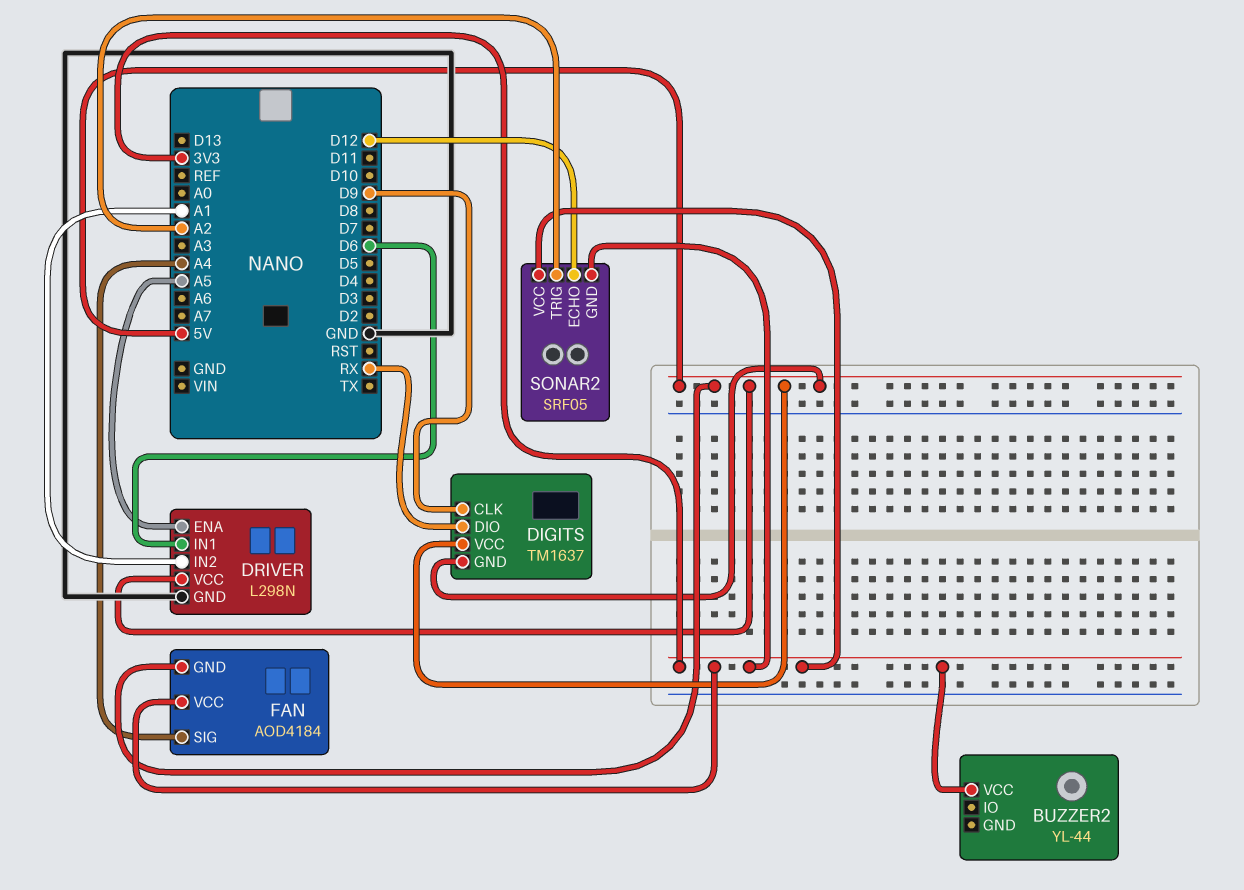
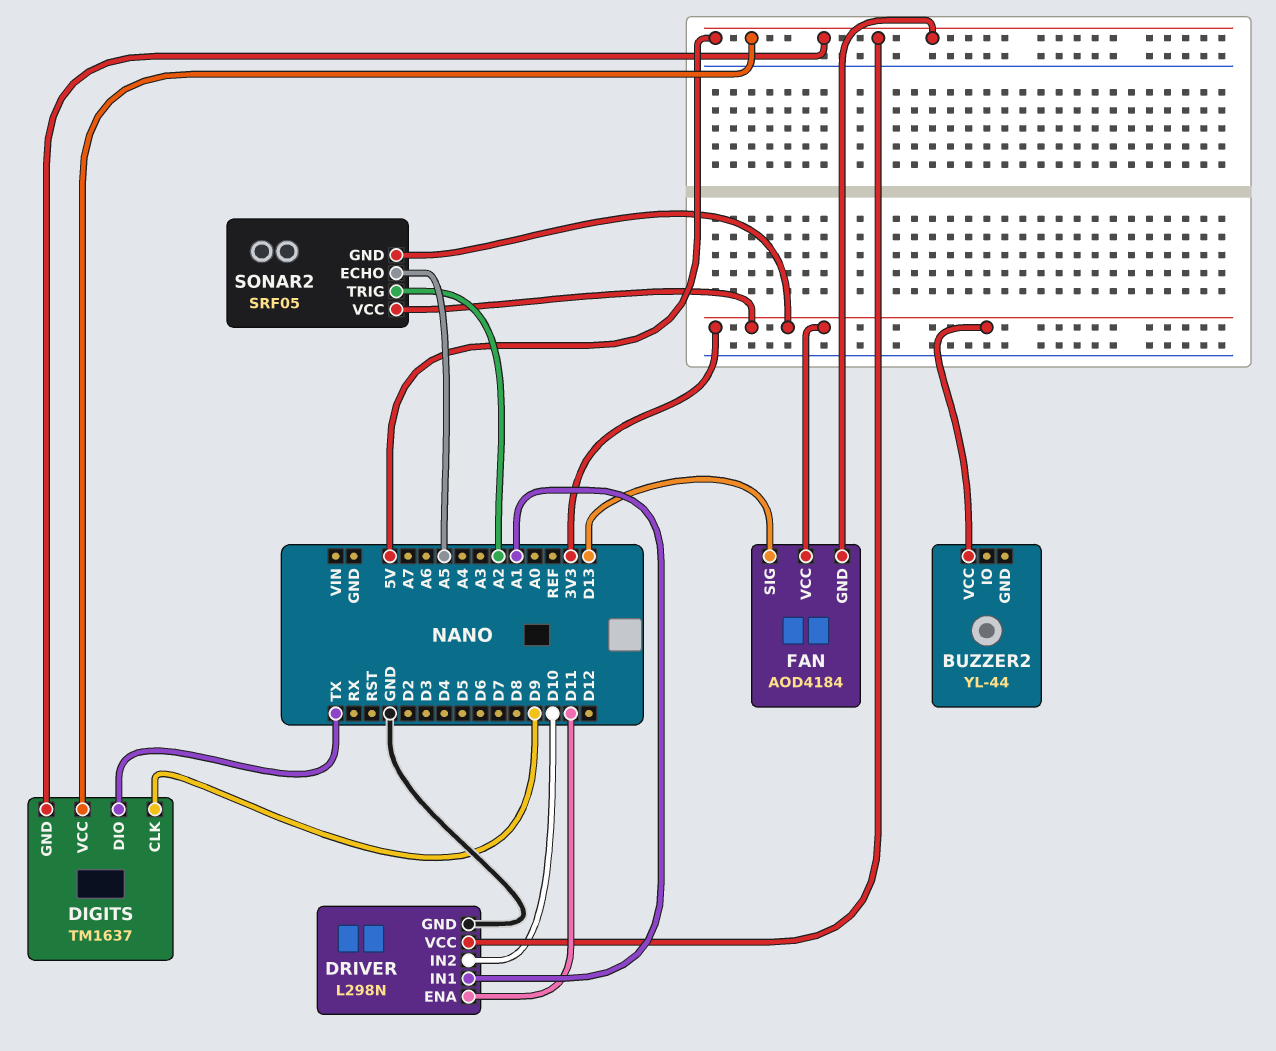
DIGITS pin DIO: RX -> TX
DRIVER pin ENA: A5 -> D11
DRIVER pin IN1: D6 -> A1
DRIVER pin IN2: A1 -> D10
FAN pin SIG: A4 -> D13
SONAR2 pin ECHO: D12 -> A5

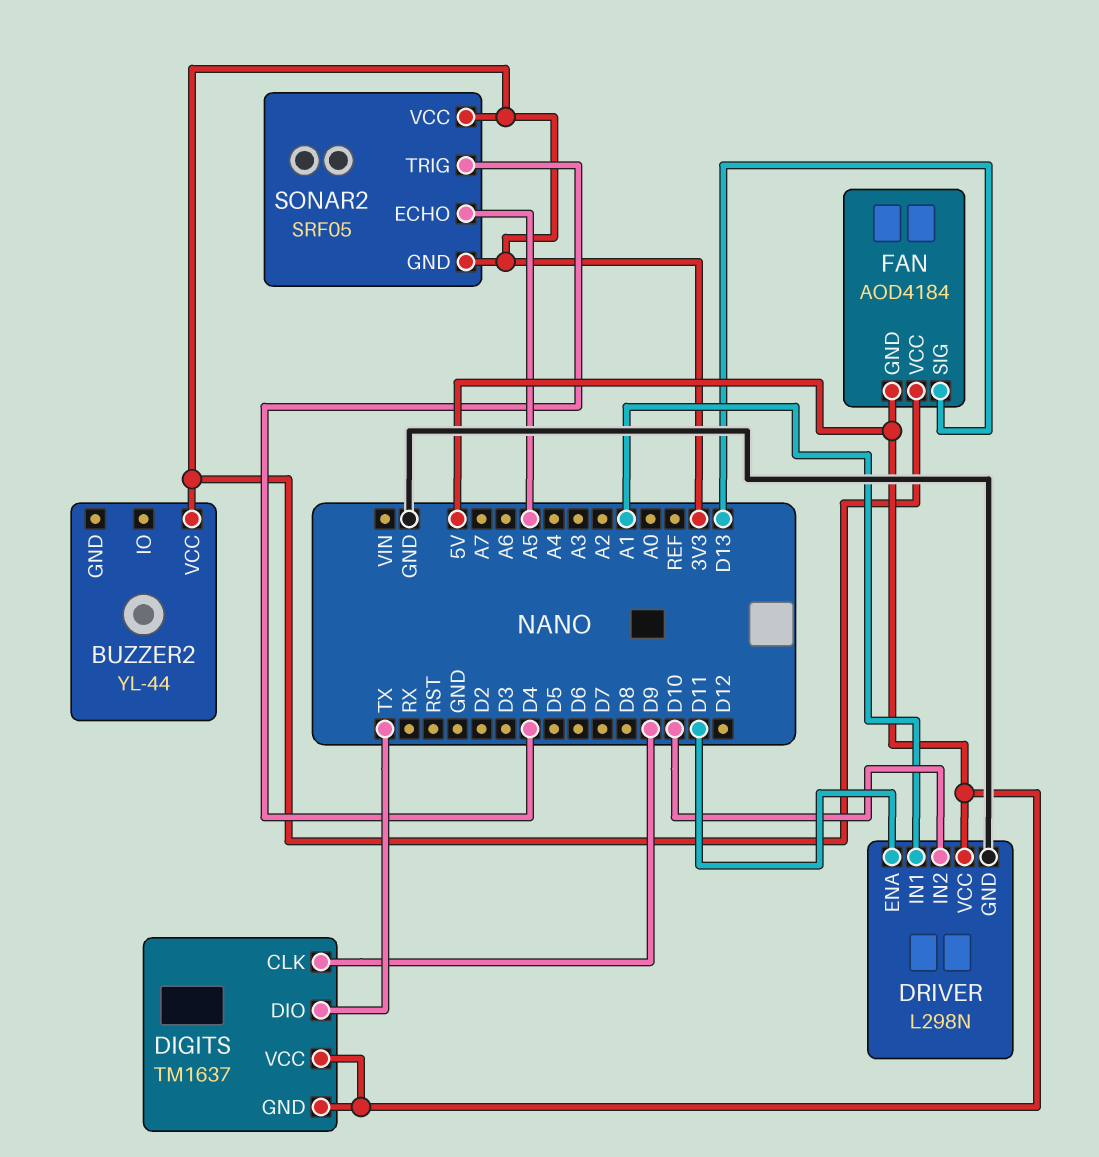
SONAR2 pin TRIG: A2 -> D4

